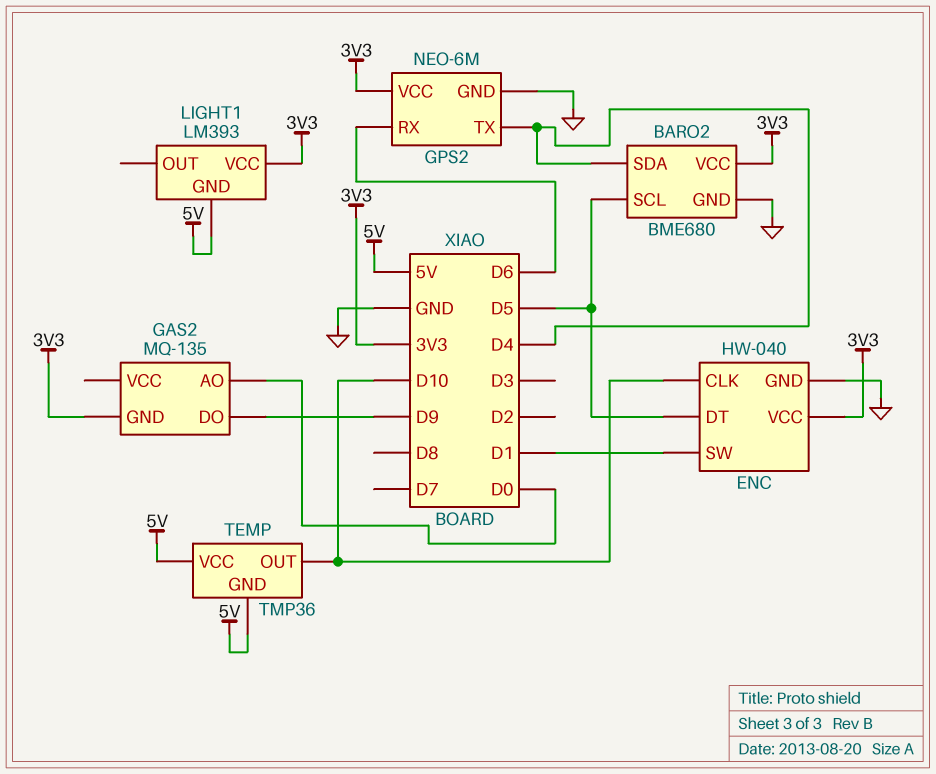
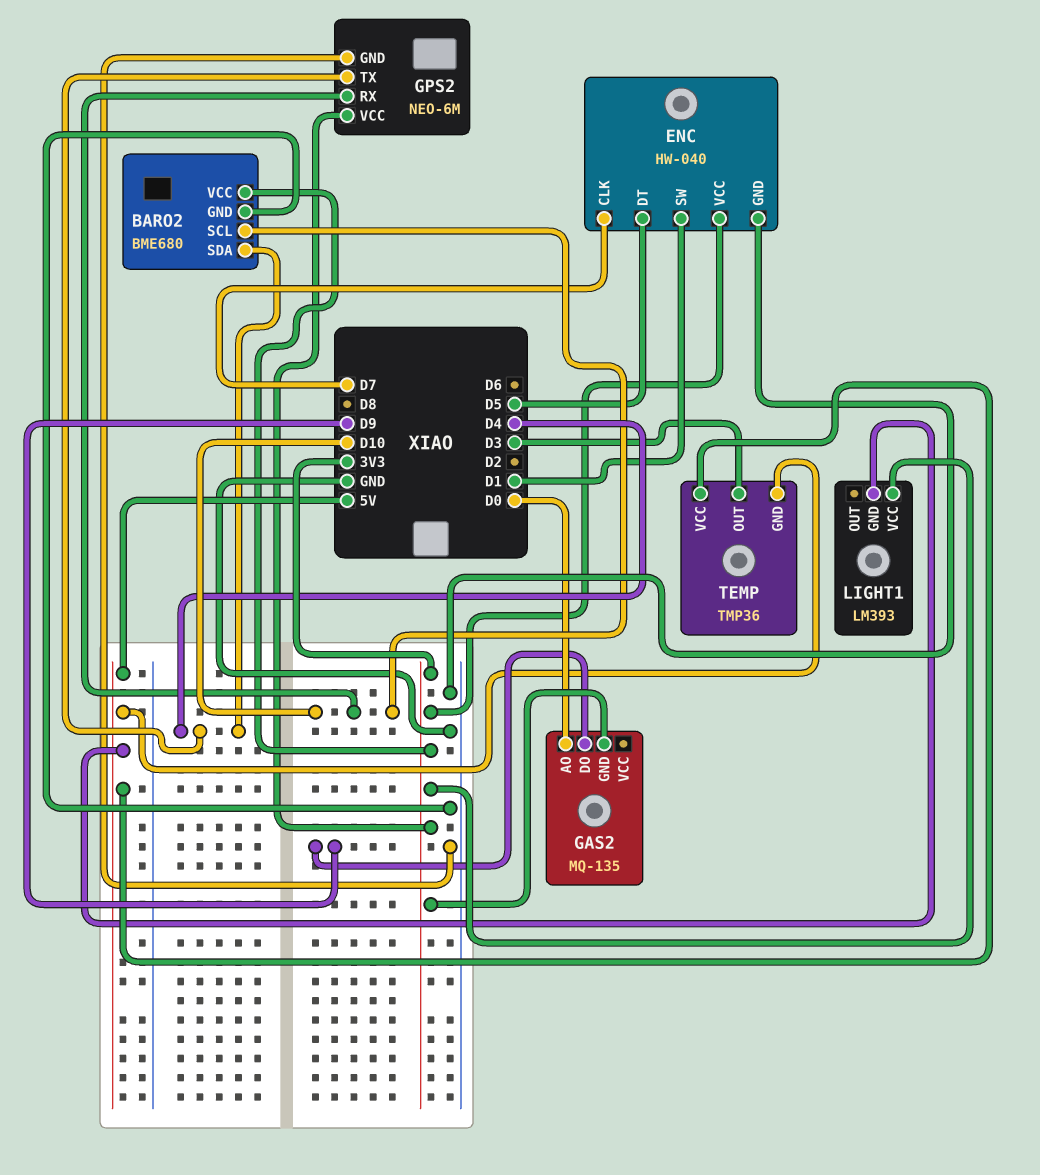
BARO2 pin SCL: D5 -> D10
ENC pin CLK: D10 -> D7
GPS2 pin RX: D6 -> D10
TEMP pin OUT: D10 -> D3

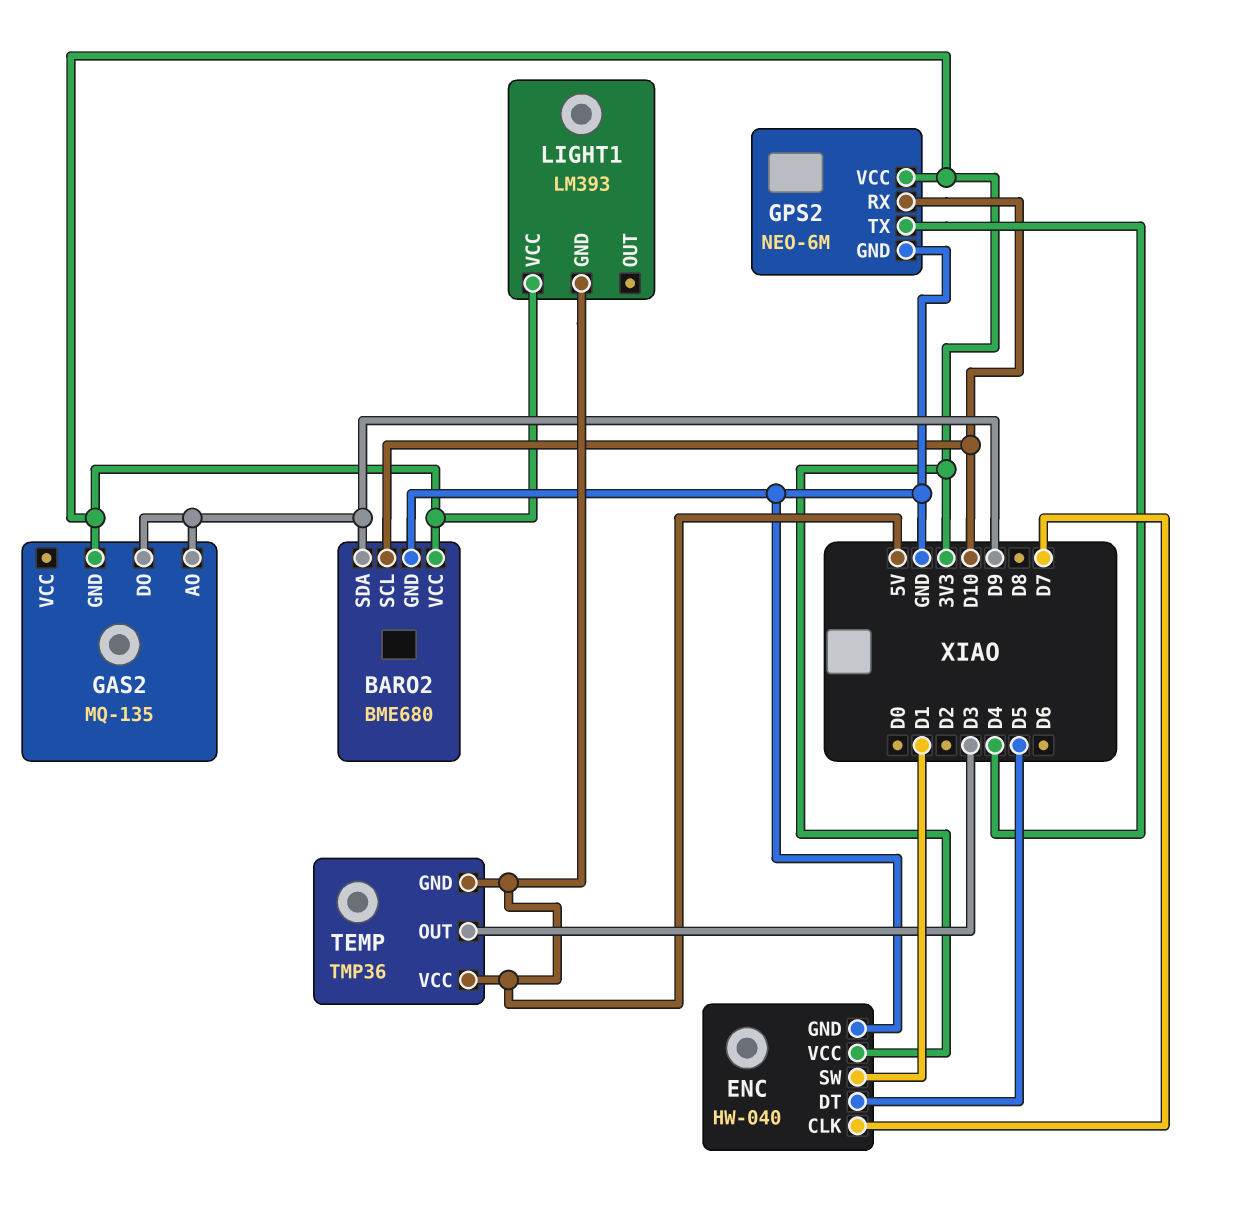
BARO2 pin SDA: D4 -> D9
GAS2 pin AO: D0 -> D9

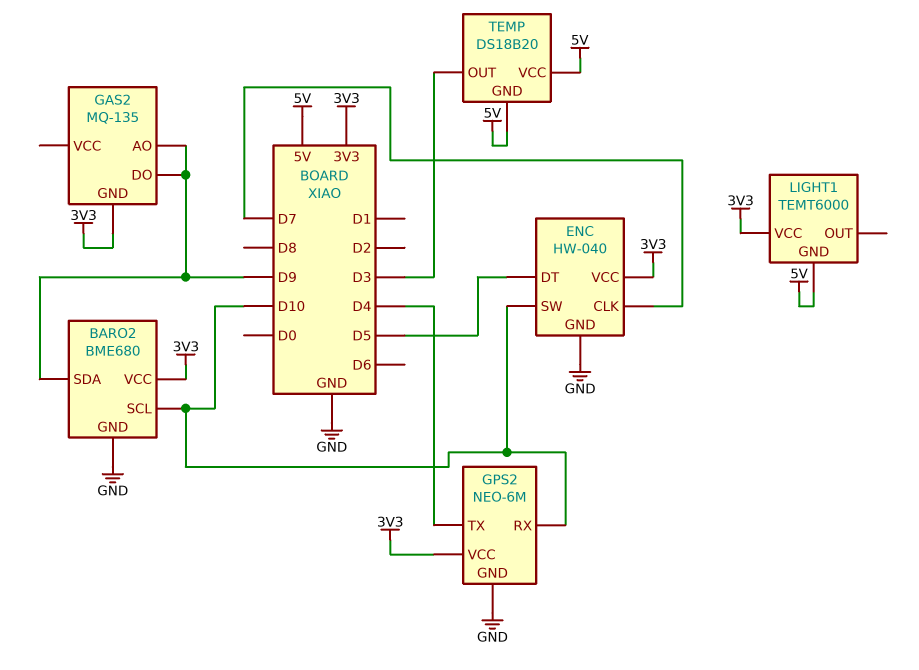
ENC pin SW: D1 -> D10
LIGHT1: LM393 -> TEMT6000
TEMP: TMP36 -> DS18B20

